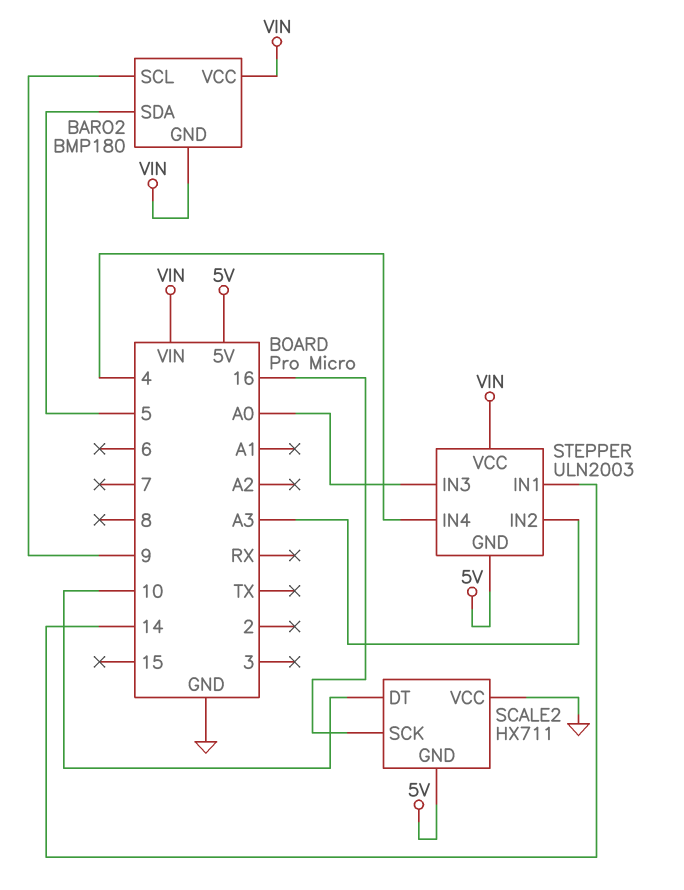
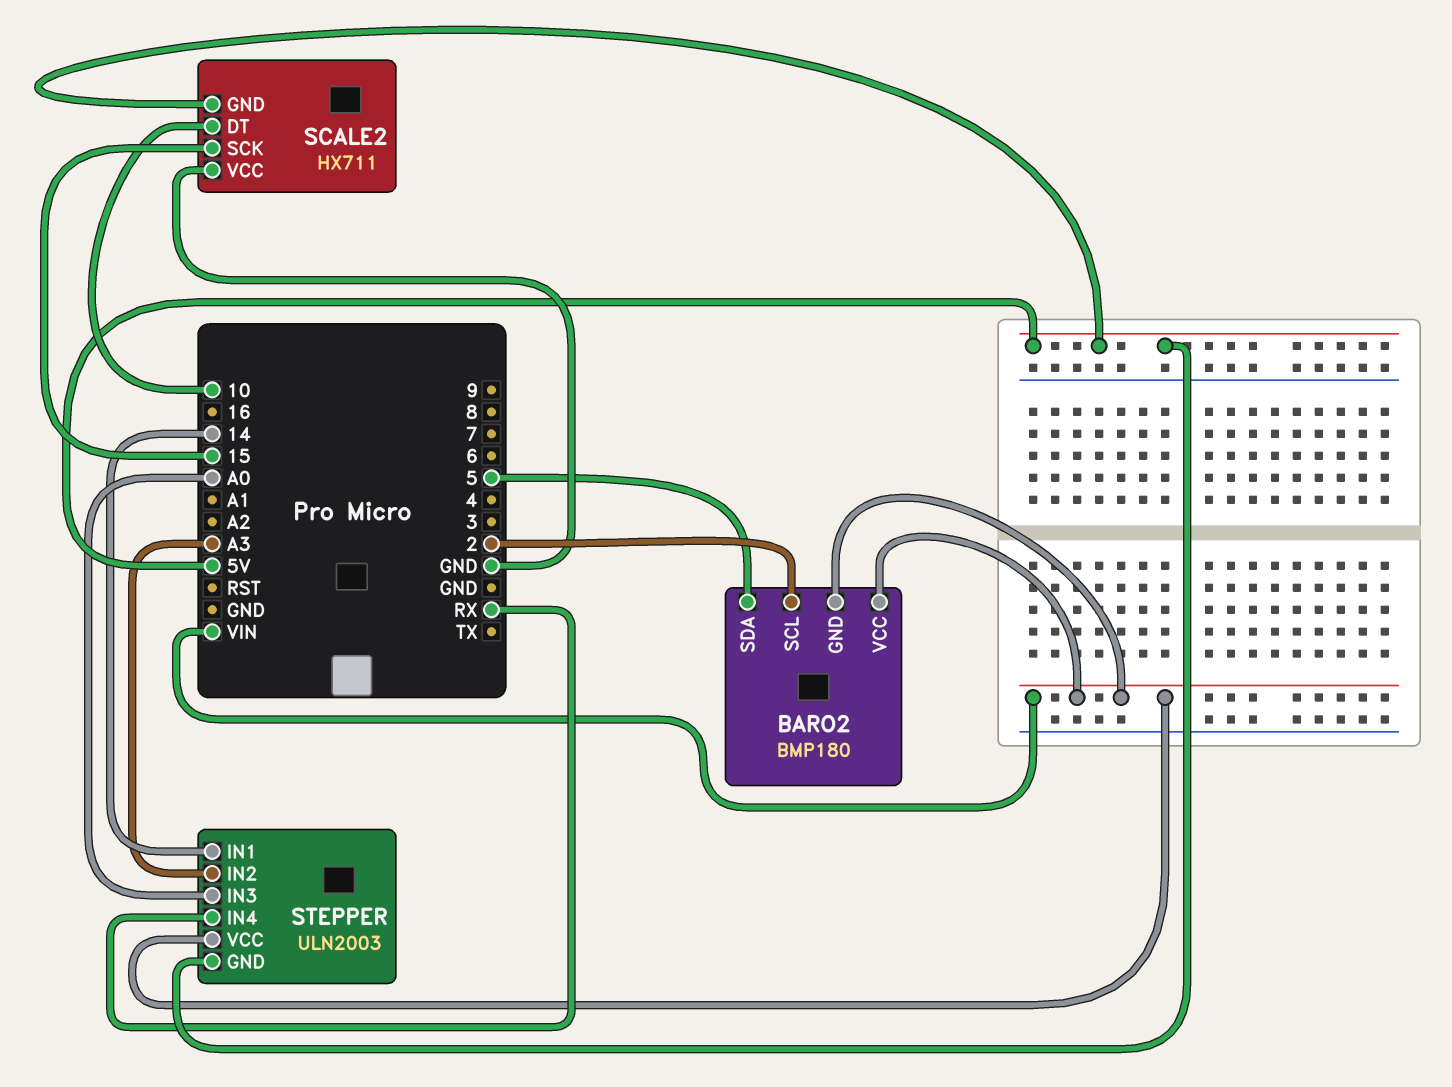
BARO2 pin SCL: 9 -> 2
SCALE2 pin SCK: 16 -> 15
STEPPER pin IN4: 4 -> RX

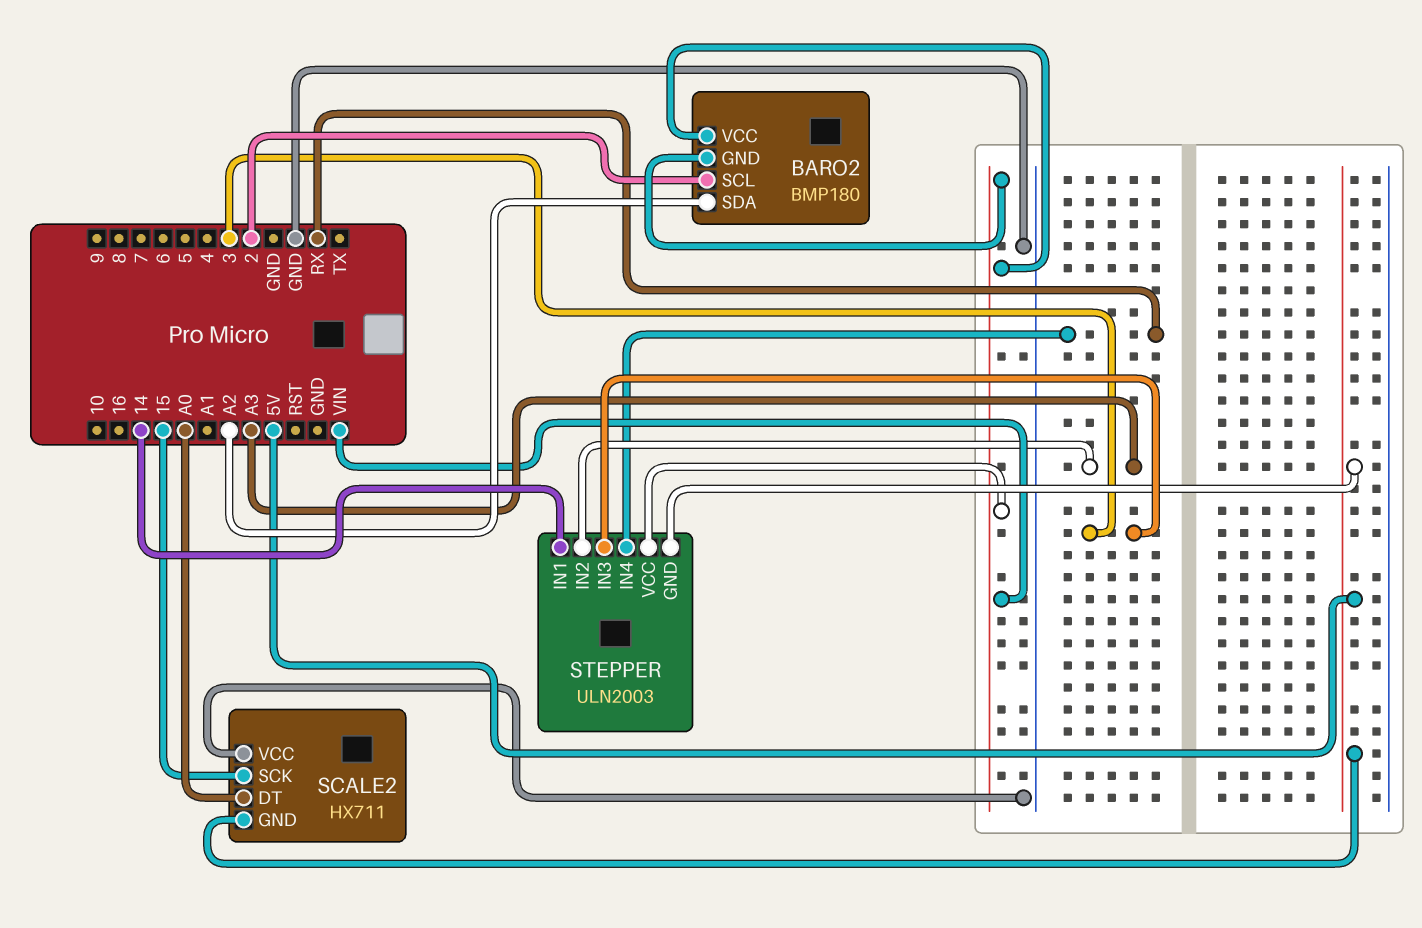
BARO2 pin SDA: 5 -> A2
SCALE2 pin DT: 10 -> A0
STEPPER pin IN3: A0 -> 3

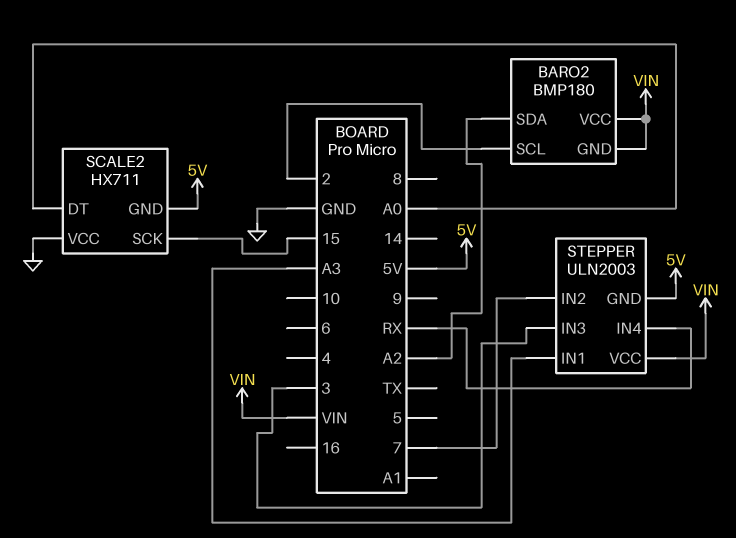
STEPPER pin IN1: 14 -> A3
STEPPER pin IN2: A3 -> 7

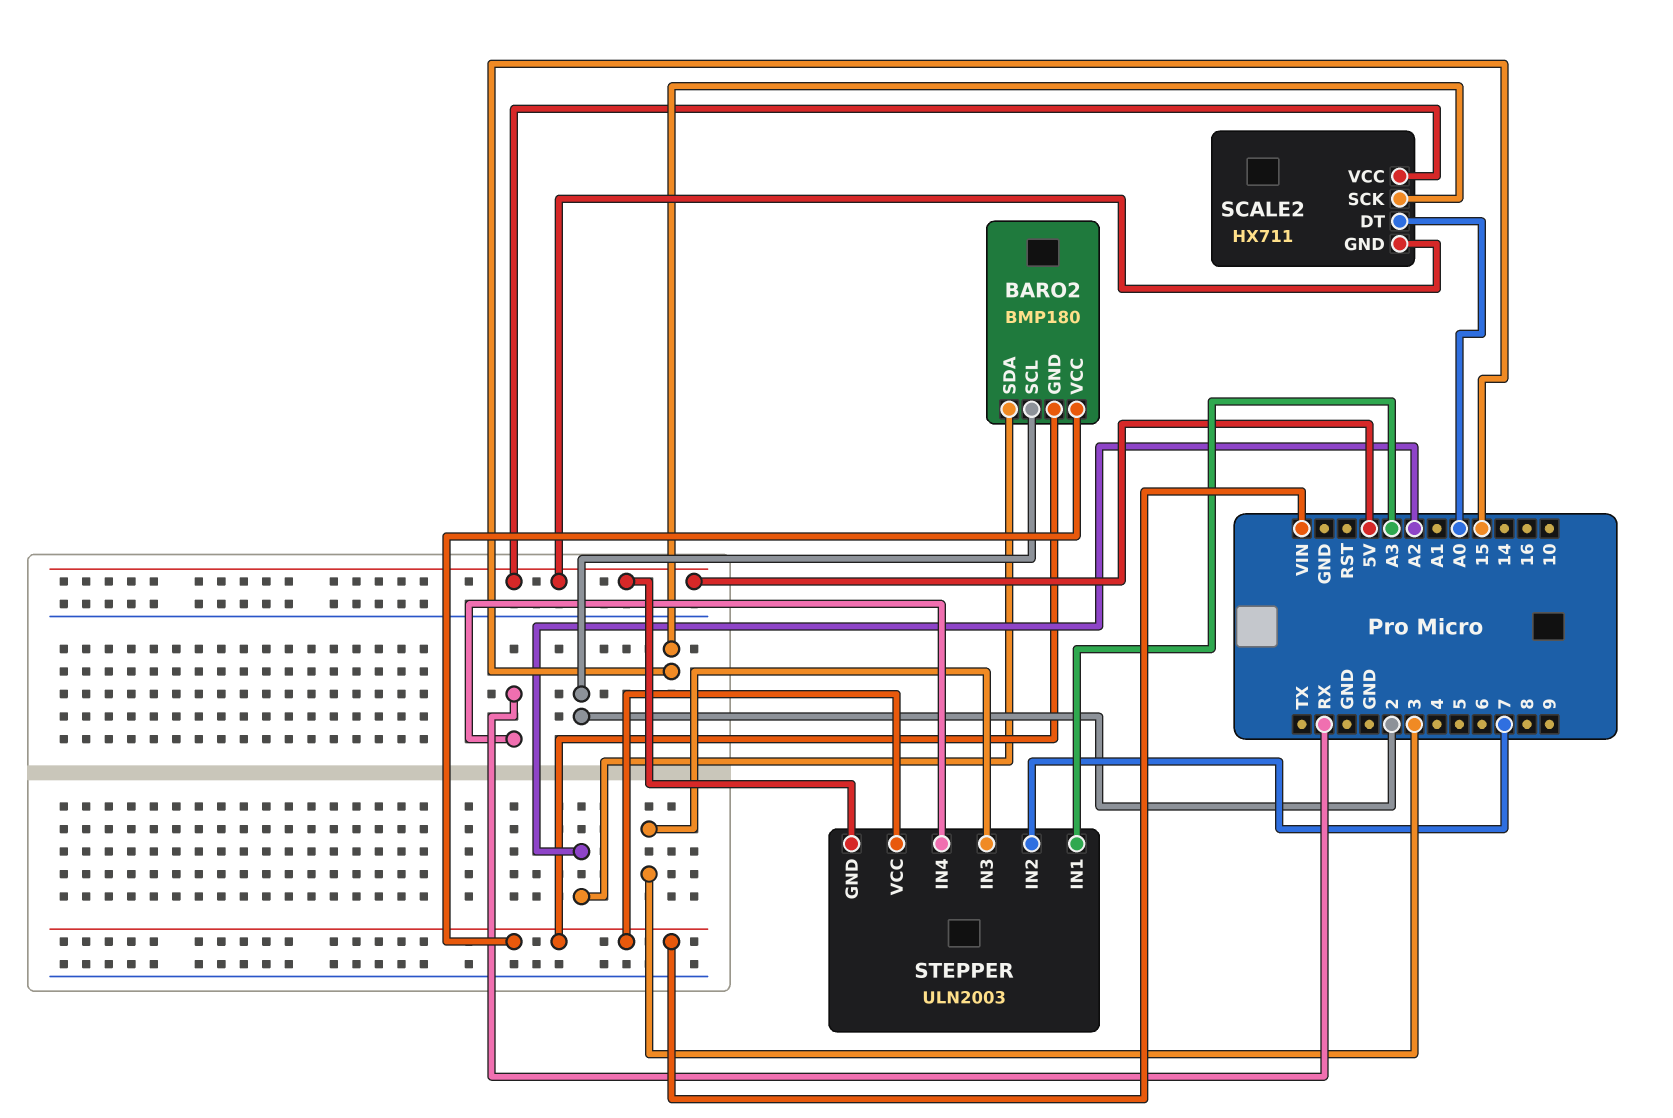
SCALE2 pin VCC: GND -> 5V

